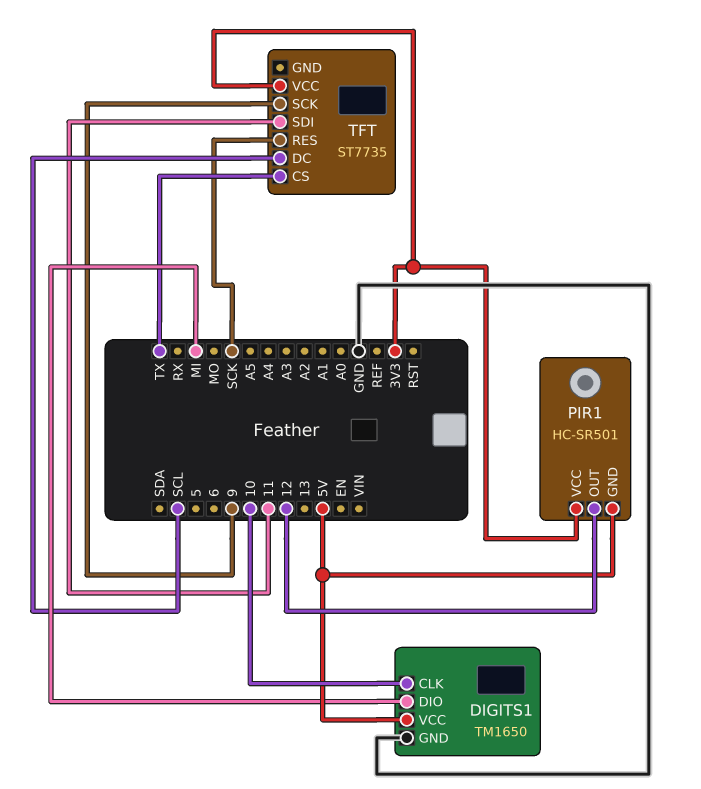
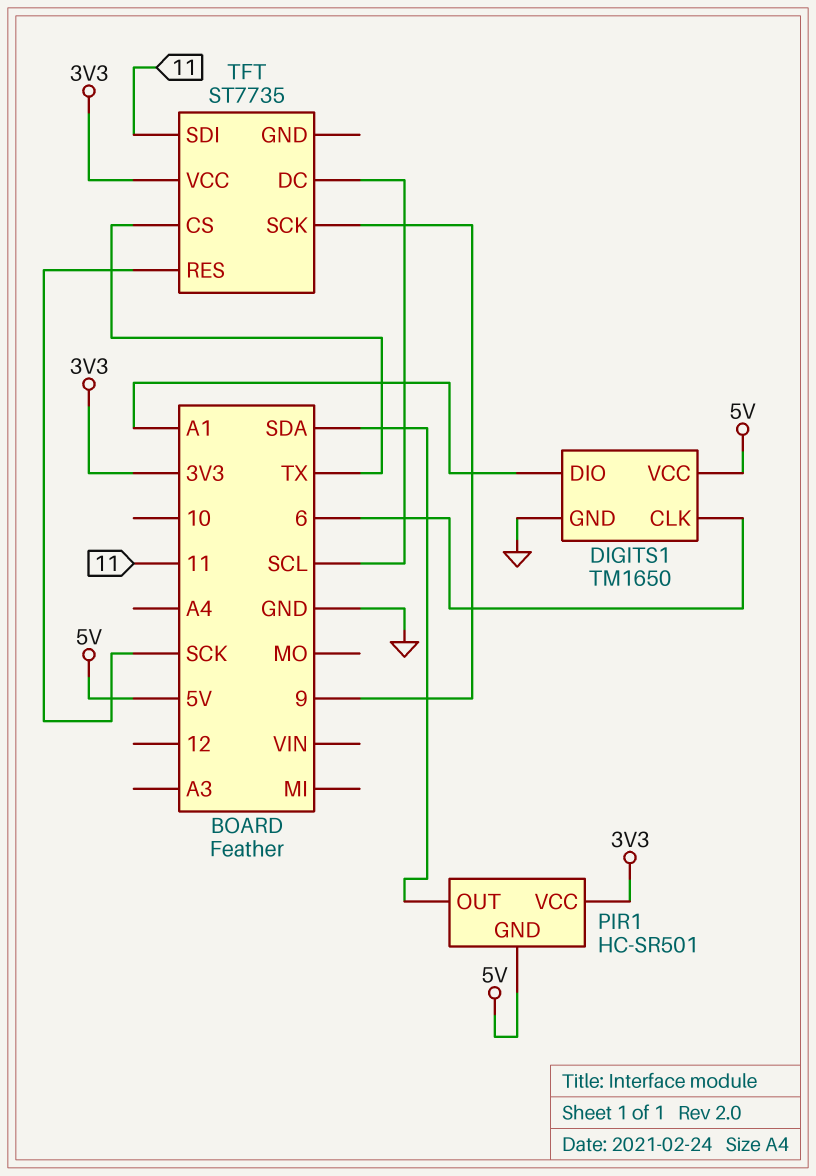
DIGITS1 pin CLK: 10 -> 6
DIGITS1 pin DIO: MI -> A1
PIR1 pin OUT: 12 -> SDA

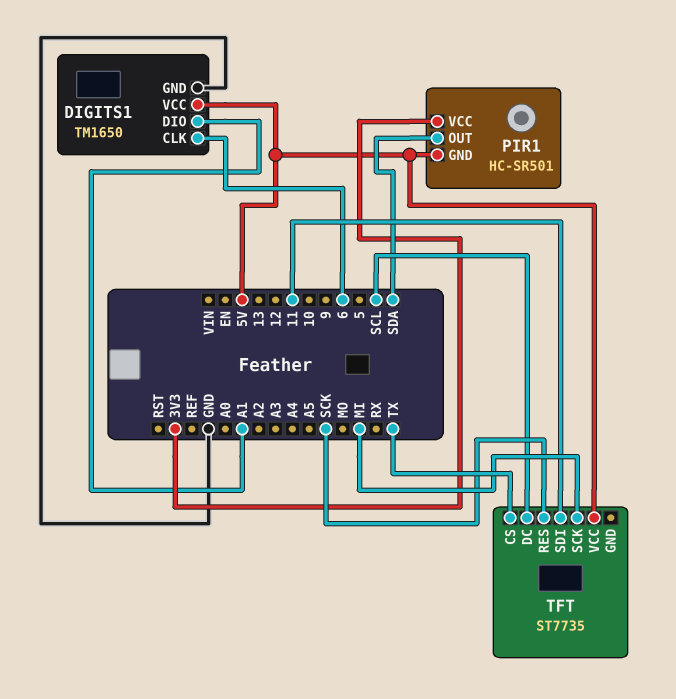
TFT pin SCK: 9 -> MI
TFT pin VCC: 3V3 -> 5V

